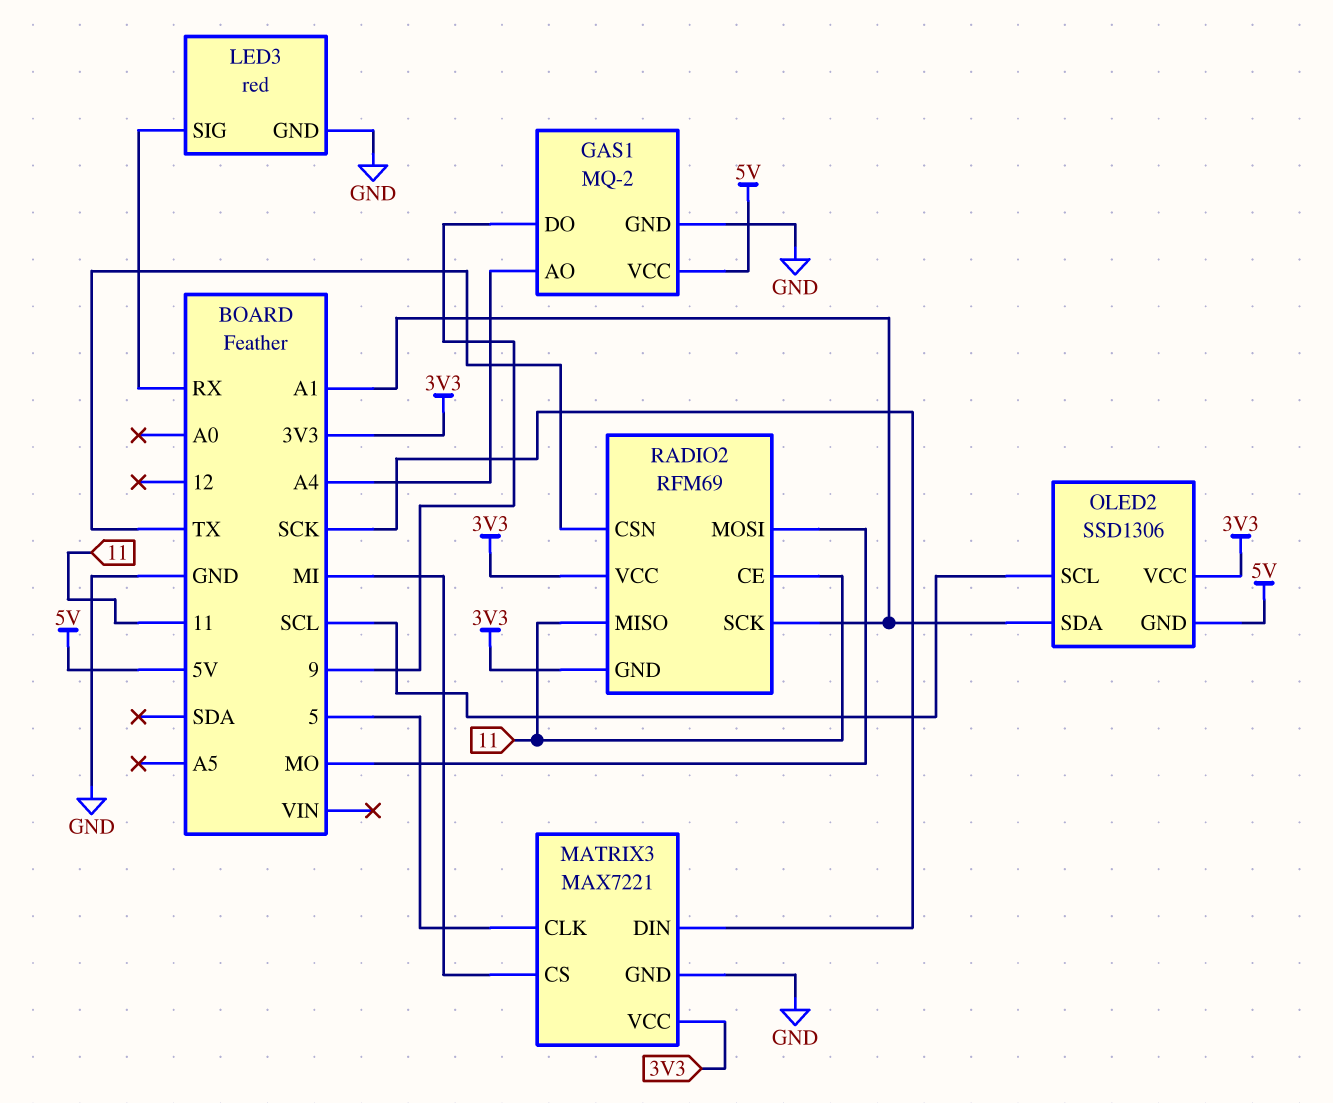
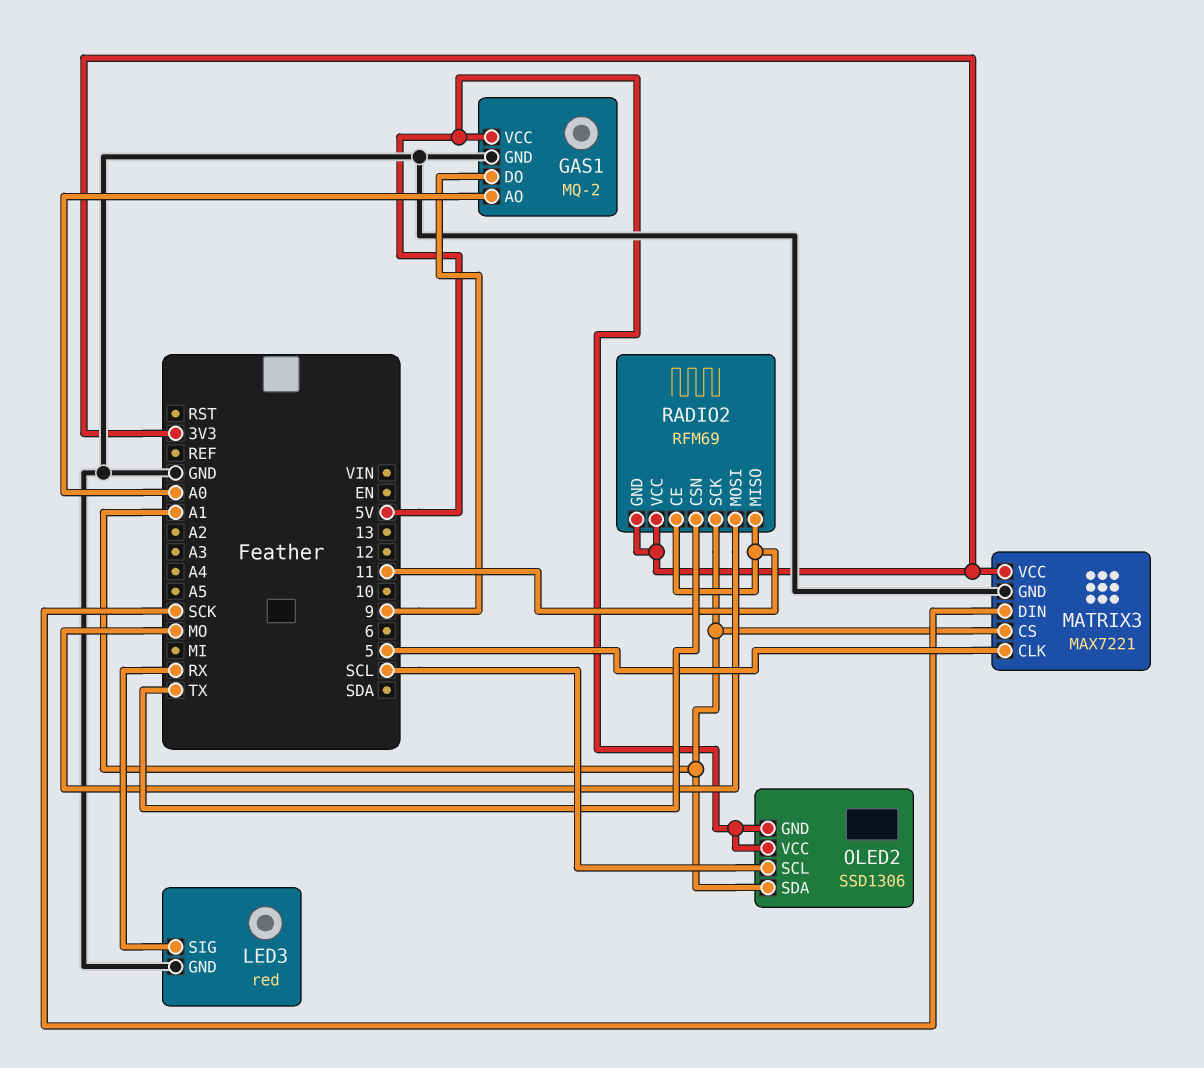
GAS1 pin AO: A4 -> A0
MATRIX3 pin CS: MI -> A1
OLED2 pin VCC: 3V3 -> 5V

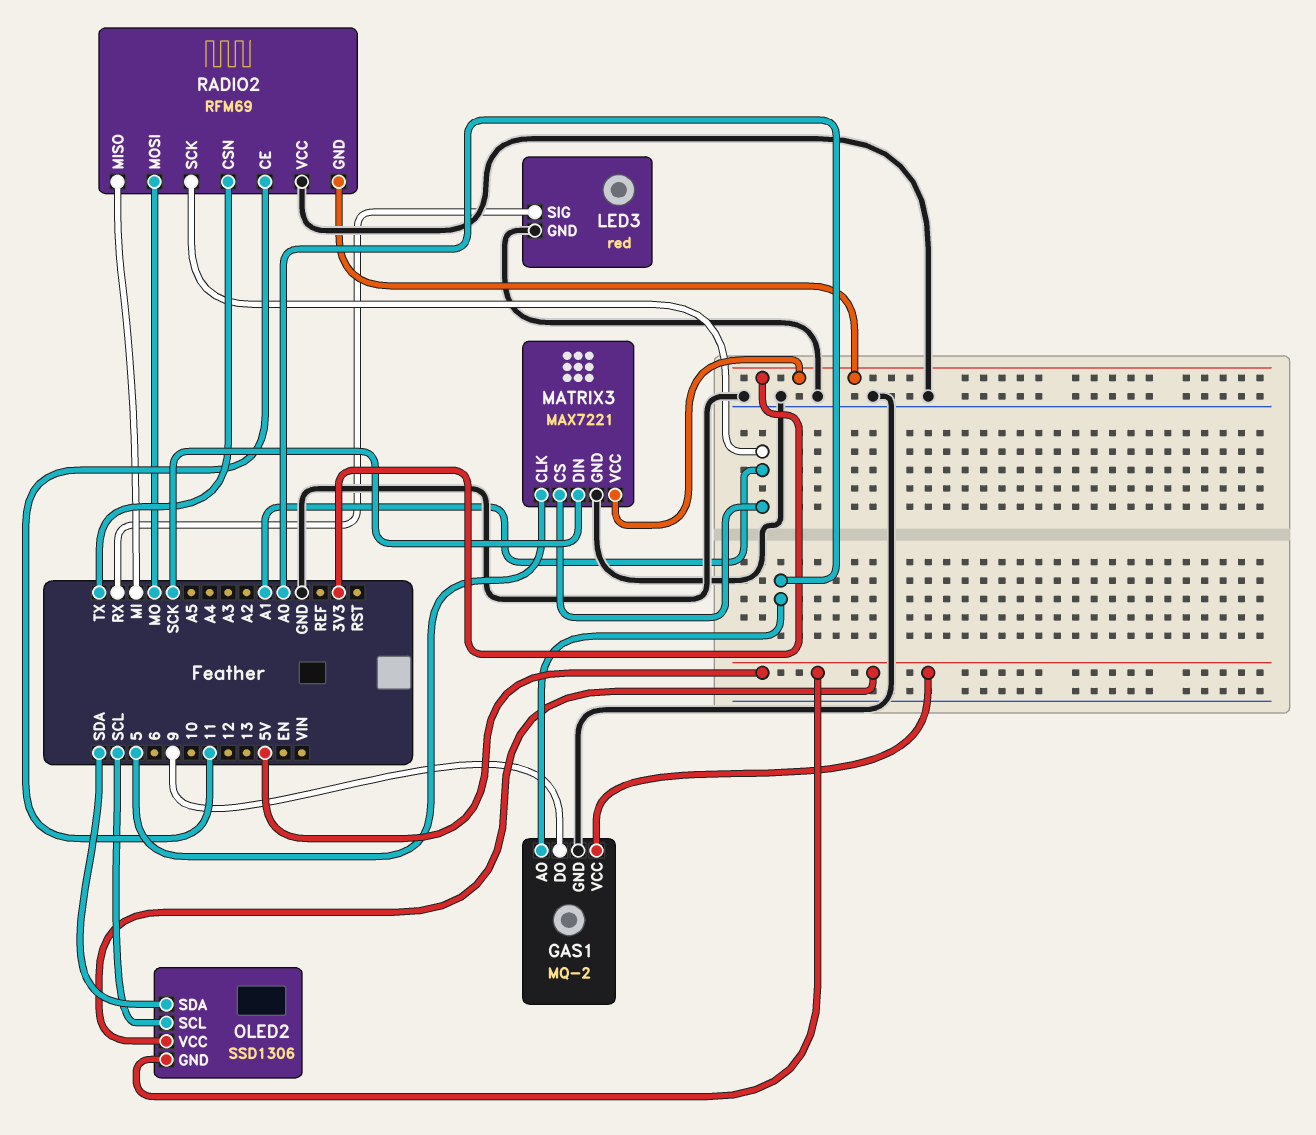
OLED2 pin SDA: A1 -> SDA
RADIO2 pin MISO: 11 -> MI
RADIO2 pin VCC: 3V3 -> GND

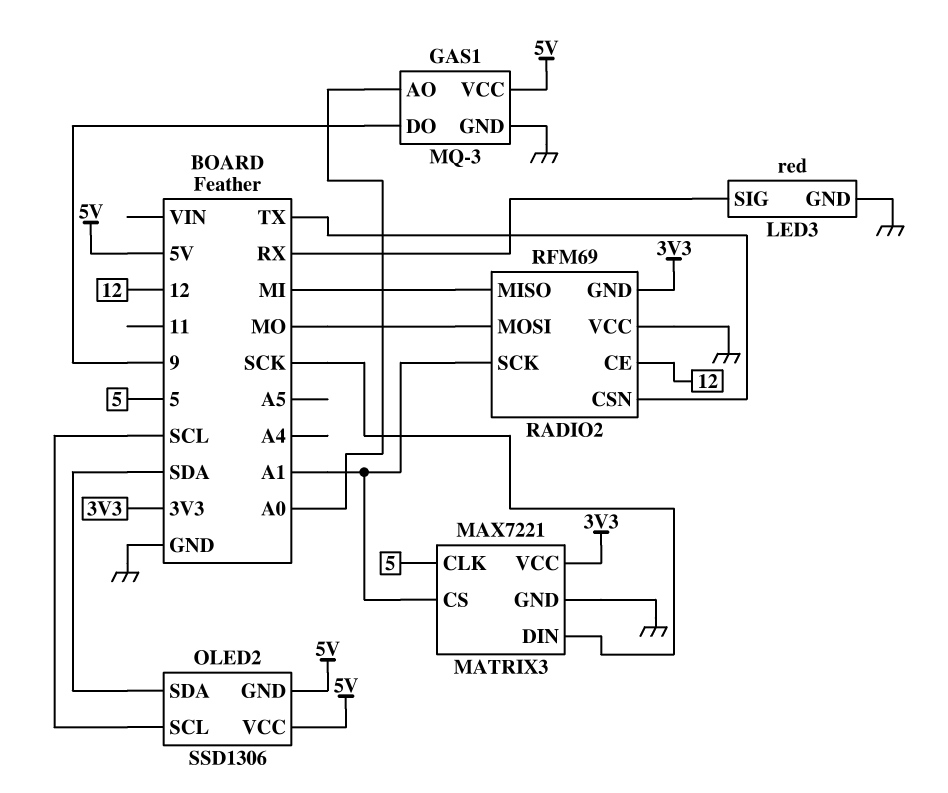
GAS1: MQ-2 -> MQ-3
RADIO2 pin CE: 11 -> 12

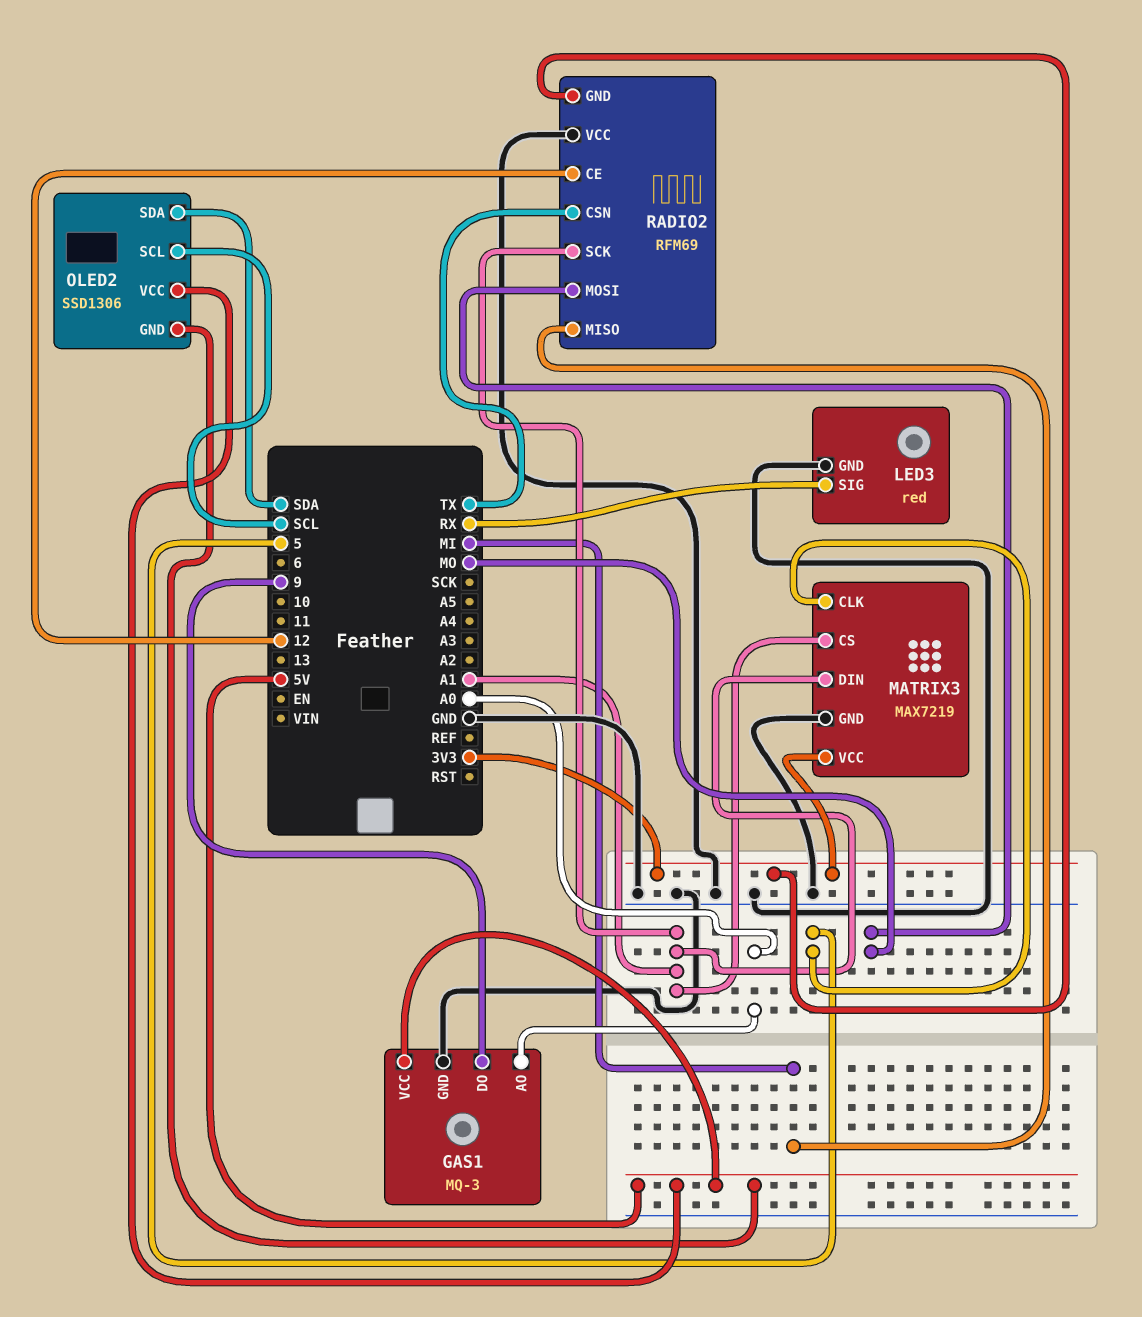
MATRIX3: MAX7221 -> MAX7219
MATRIX3 pin DIN: SCK -> A1

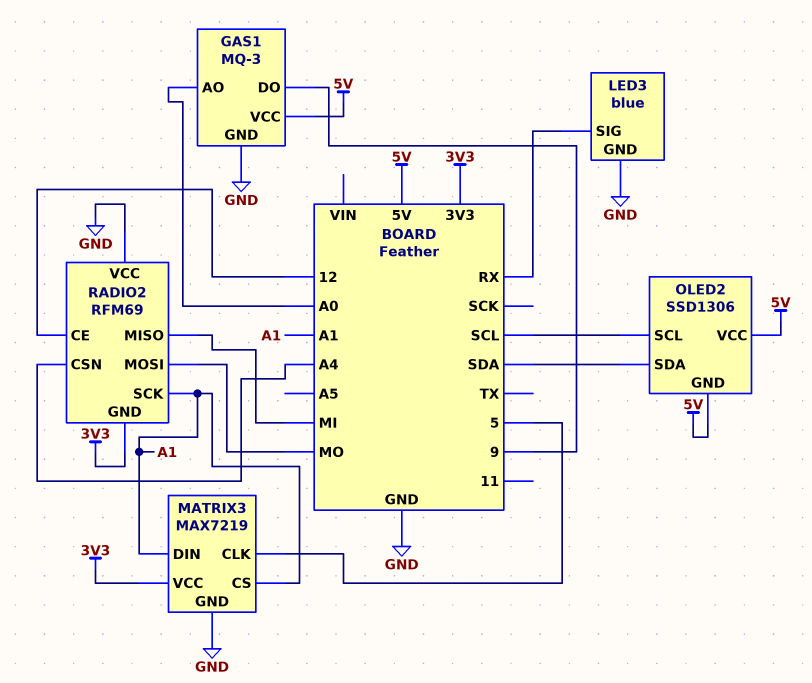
LED3: red -> blue
RADIO2 pin CSN: TX -> A4

